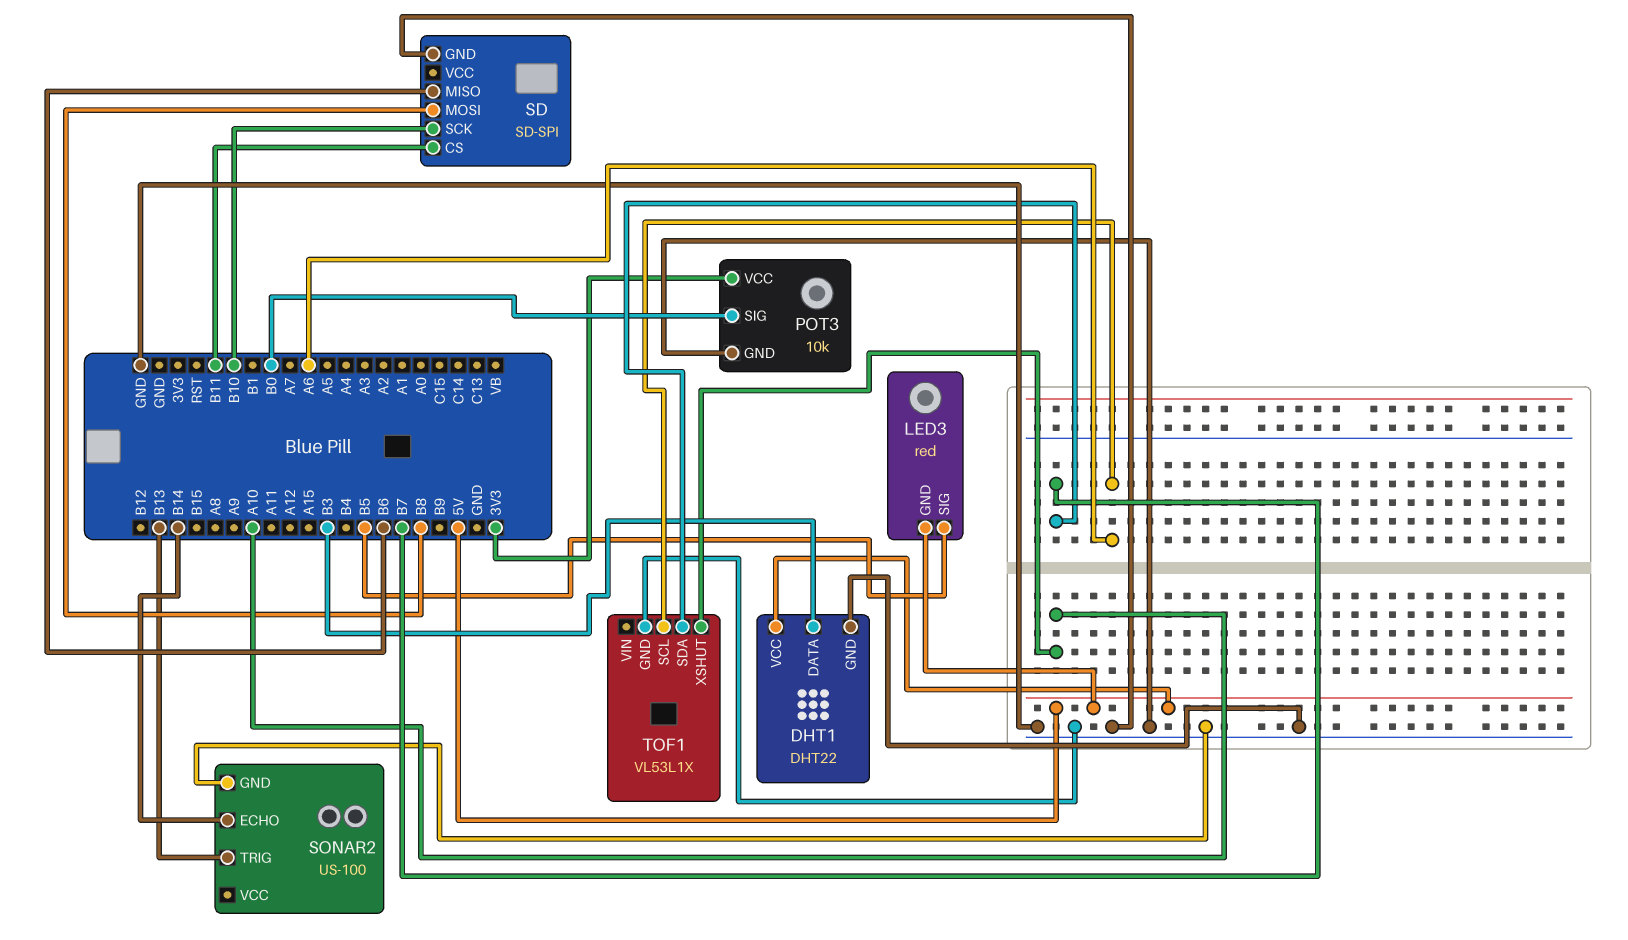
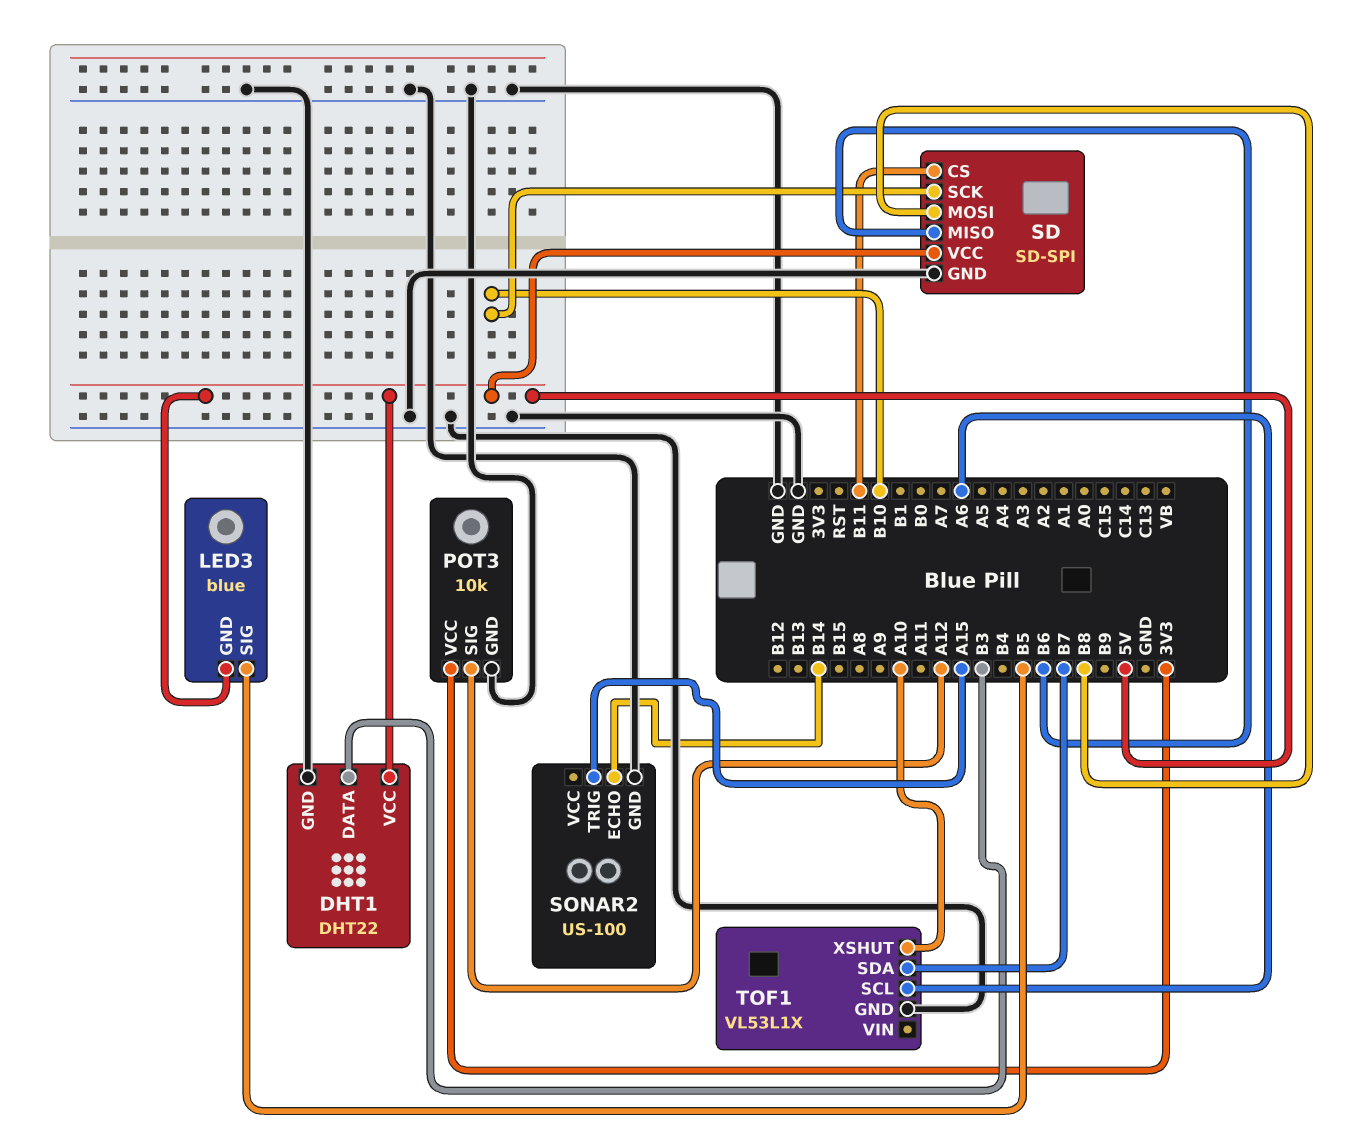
LED3: red -> blue
POT3 pin SIG: B0 -> A12
SD pin VCC: none -> 5V
SONAR2 pin TRIG: B13 -> A15

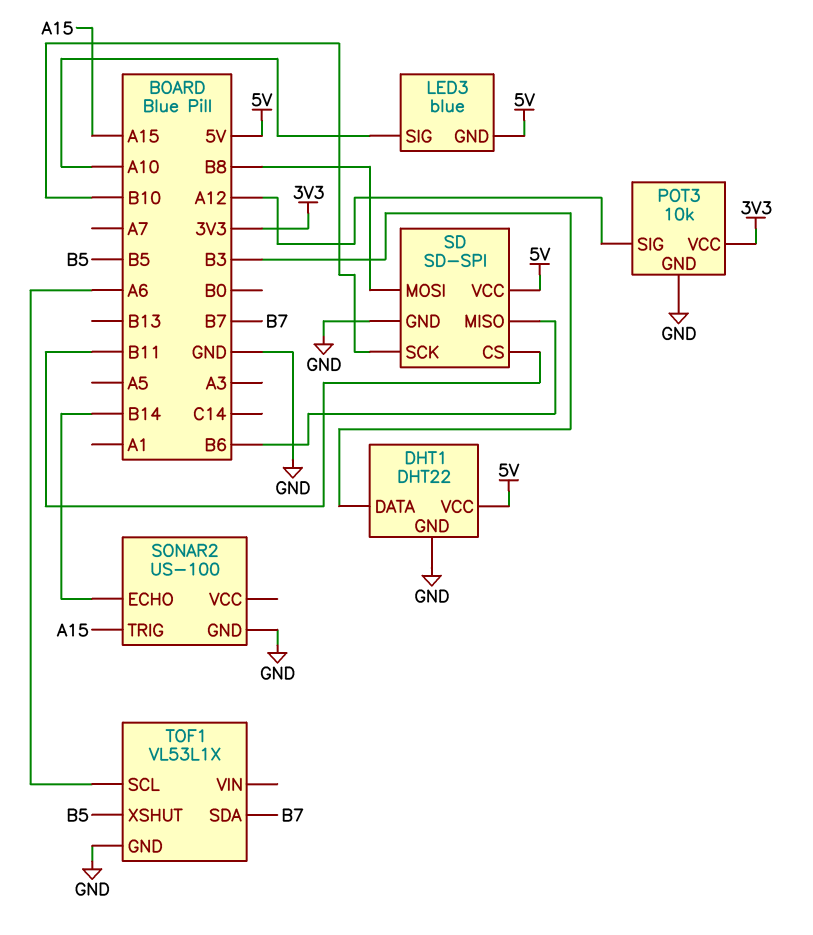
LED3 pin SIG: B5 -> A10
TOF1 pin XSHUT: A10 -> B5

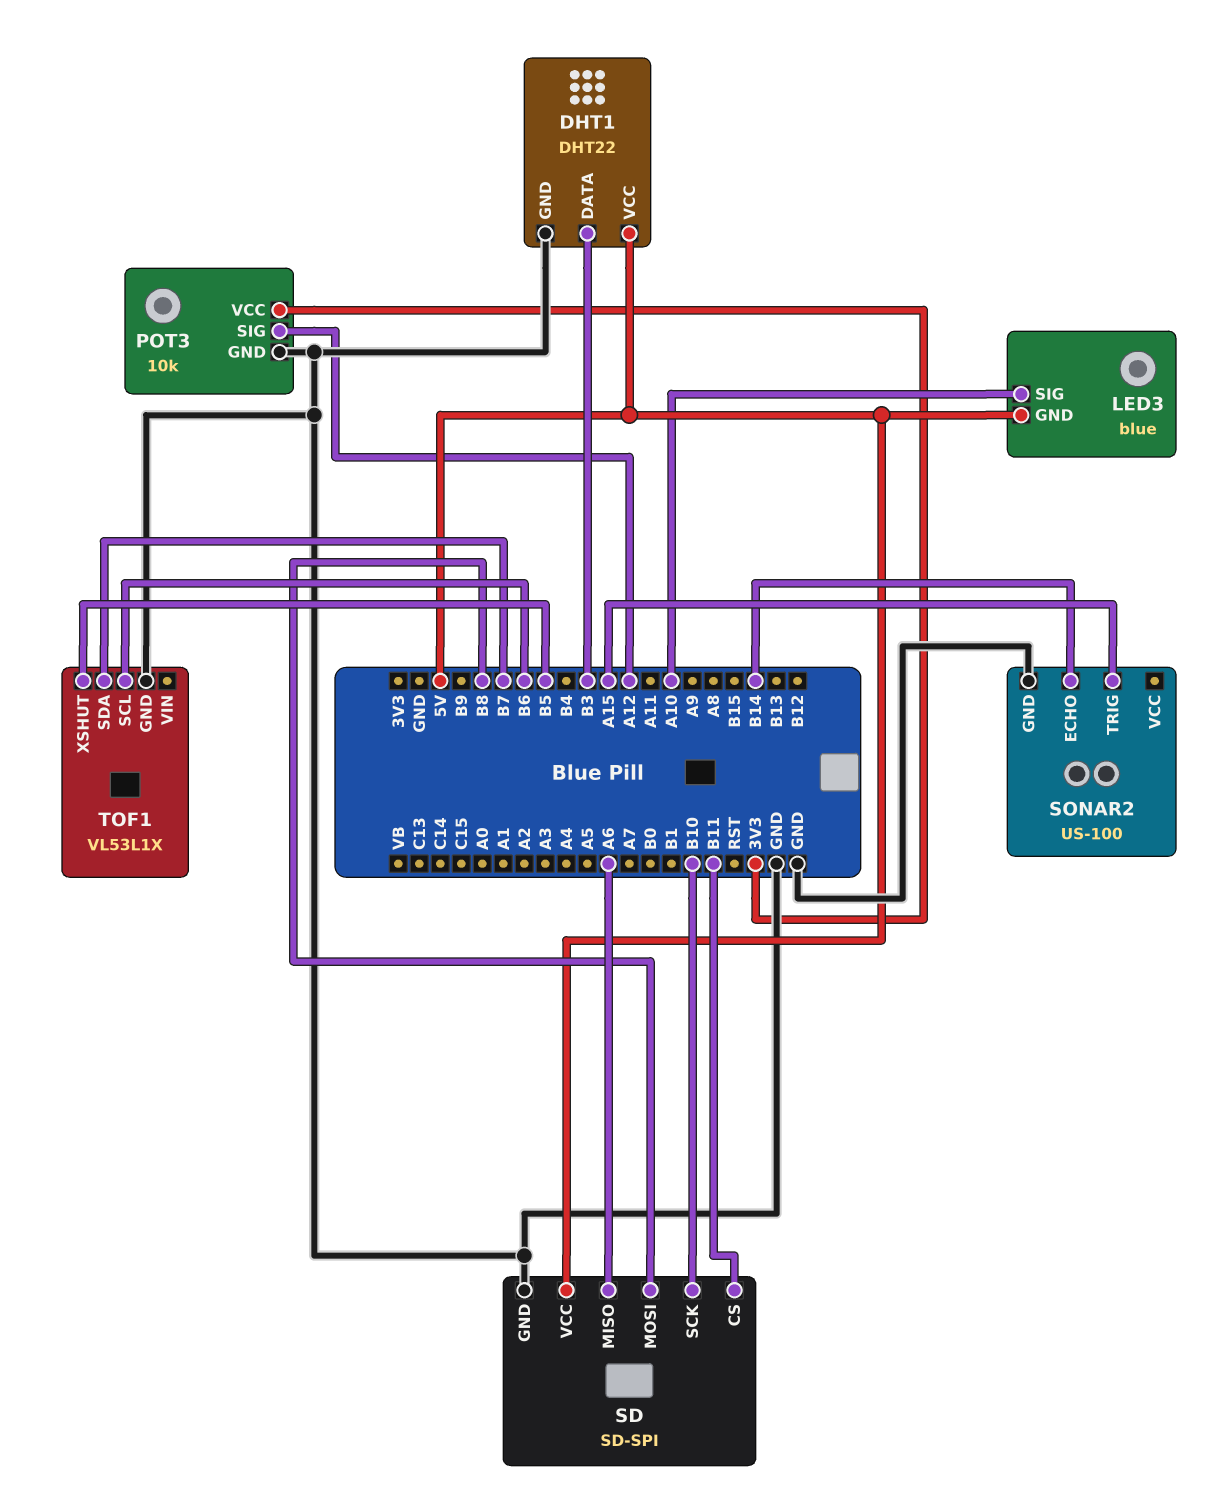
SD pin MISO: B6 -> A6
TOF1 pin SCL: A6 -> B6

